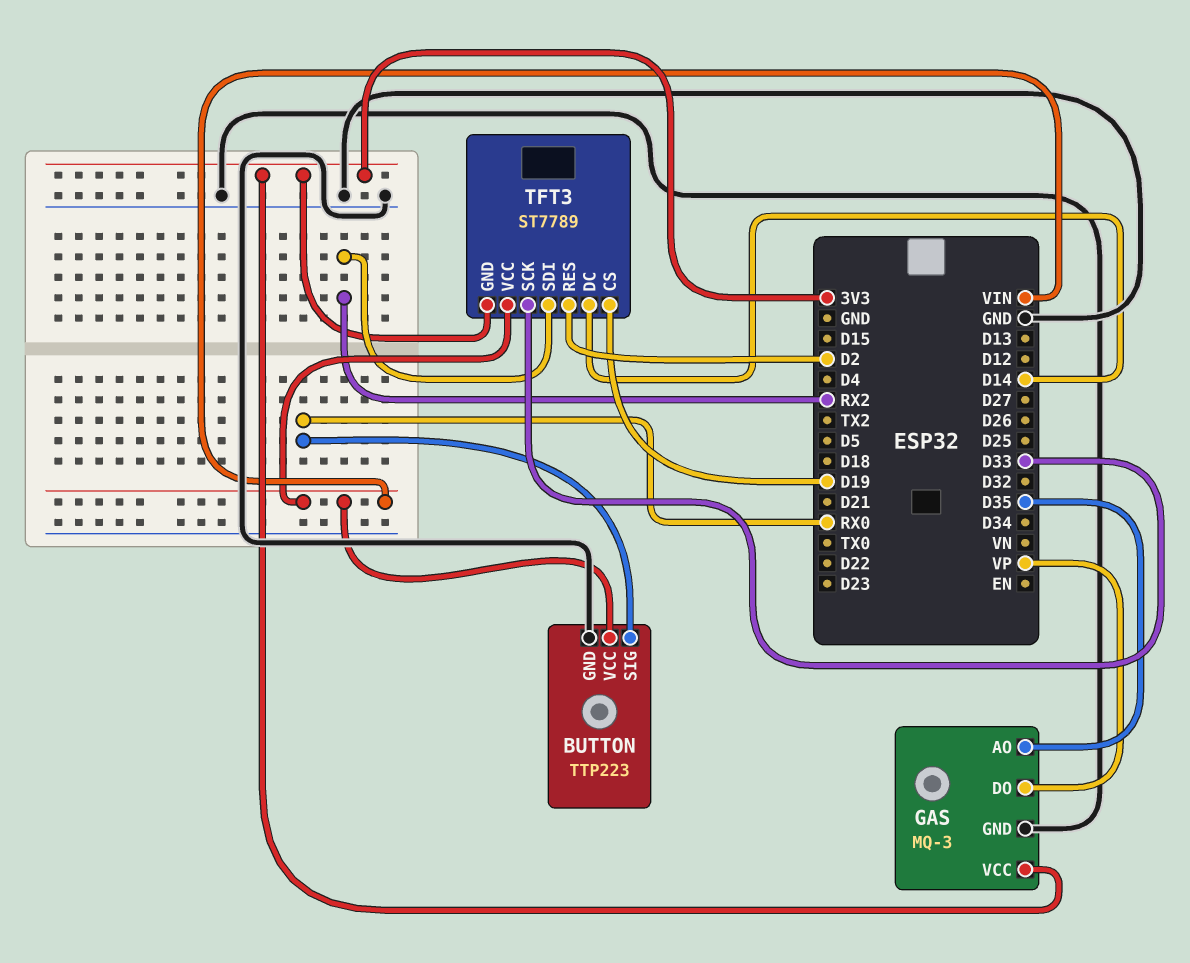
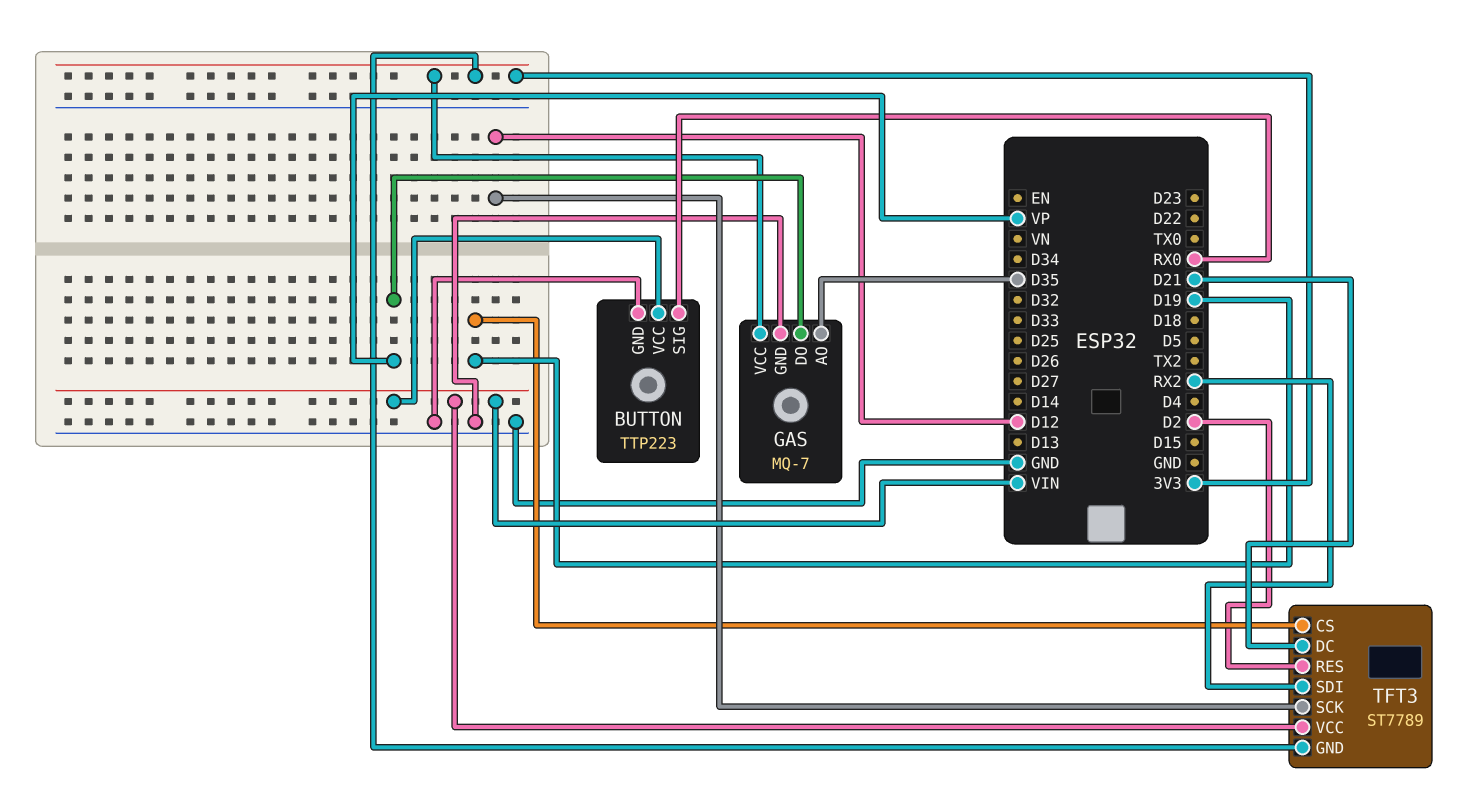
GAS: MQ-3 -> MQ-7
TFT3 pin DC: D14 -> D21
TFT3 pin SCK: D33 -> D12

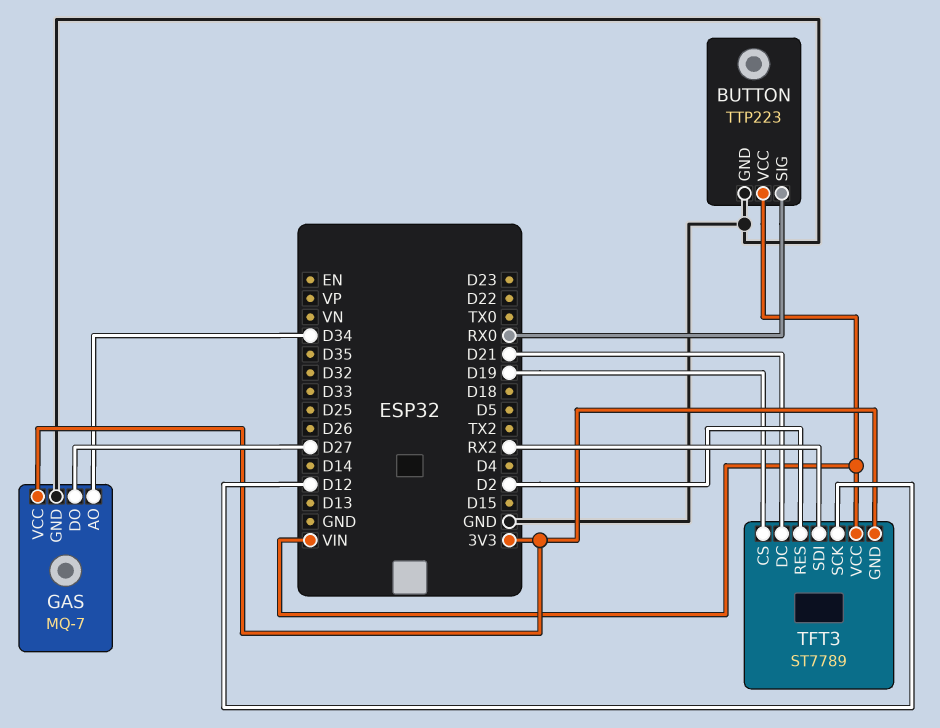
GAS pin AO: D35 -> D34
GAS pin DO: VP -> D27

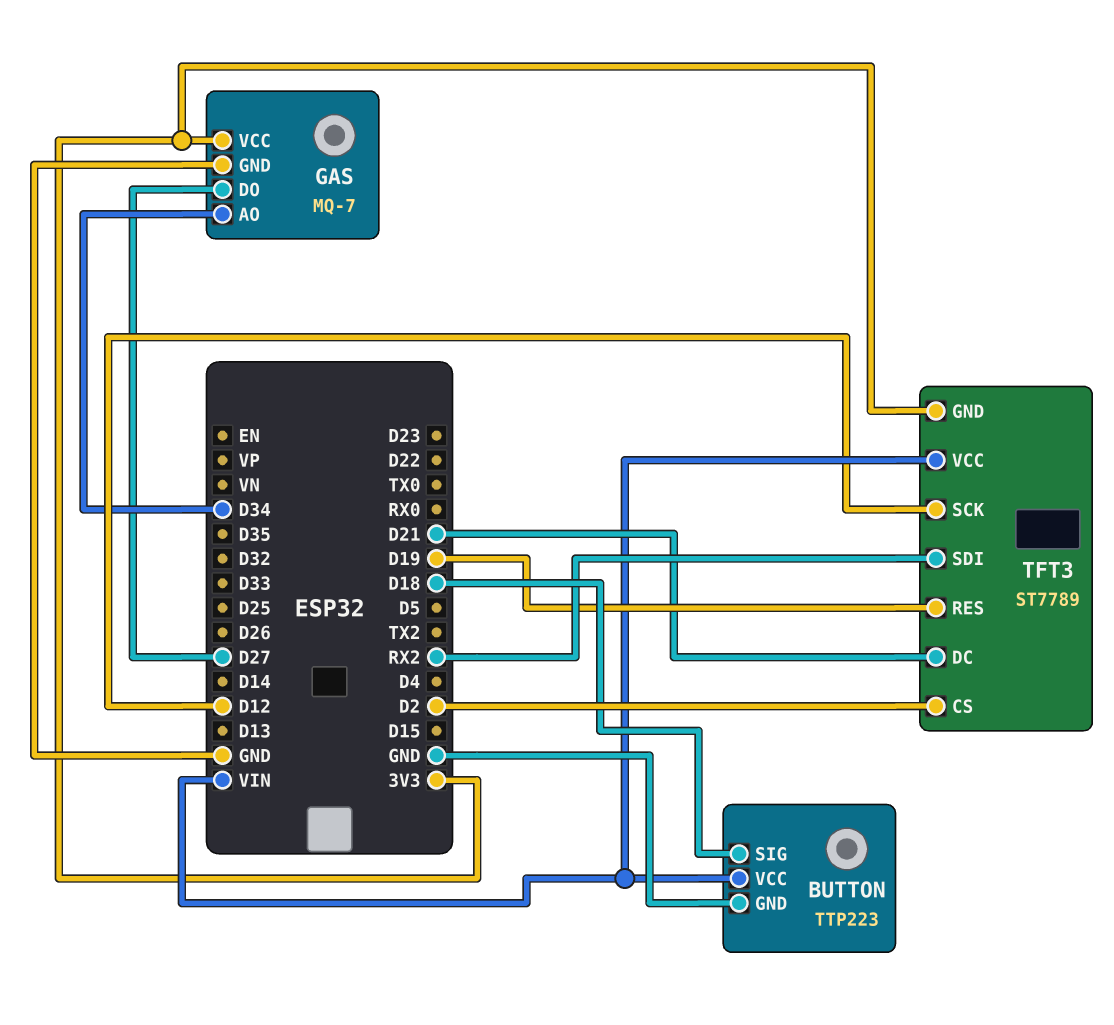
BUTTON pin SIG: RX0 -> D18
TFT3 pin CS: D19 -> D2
TFT3 pin RES: D2 -> D19

